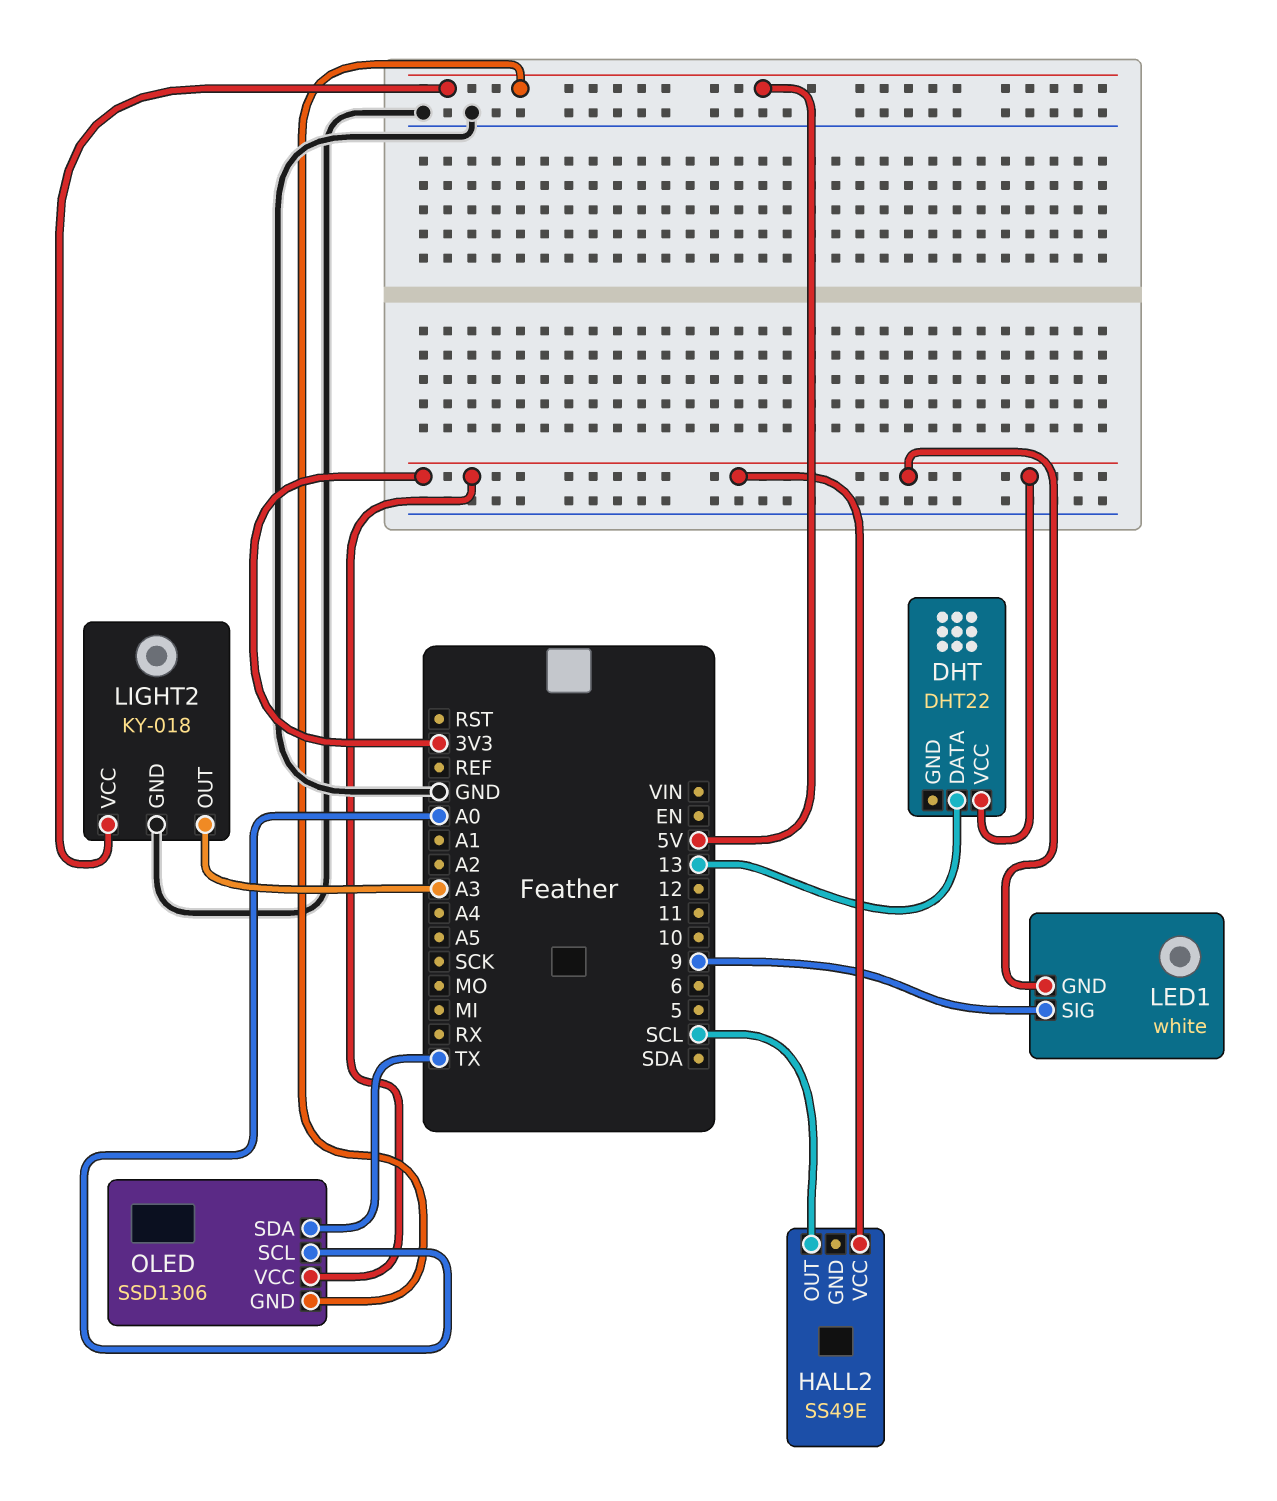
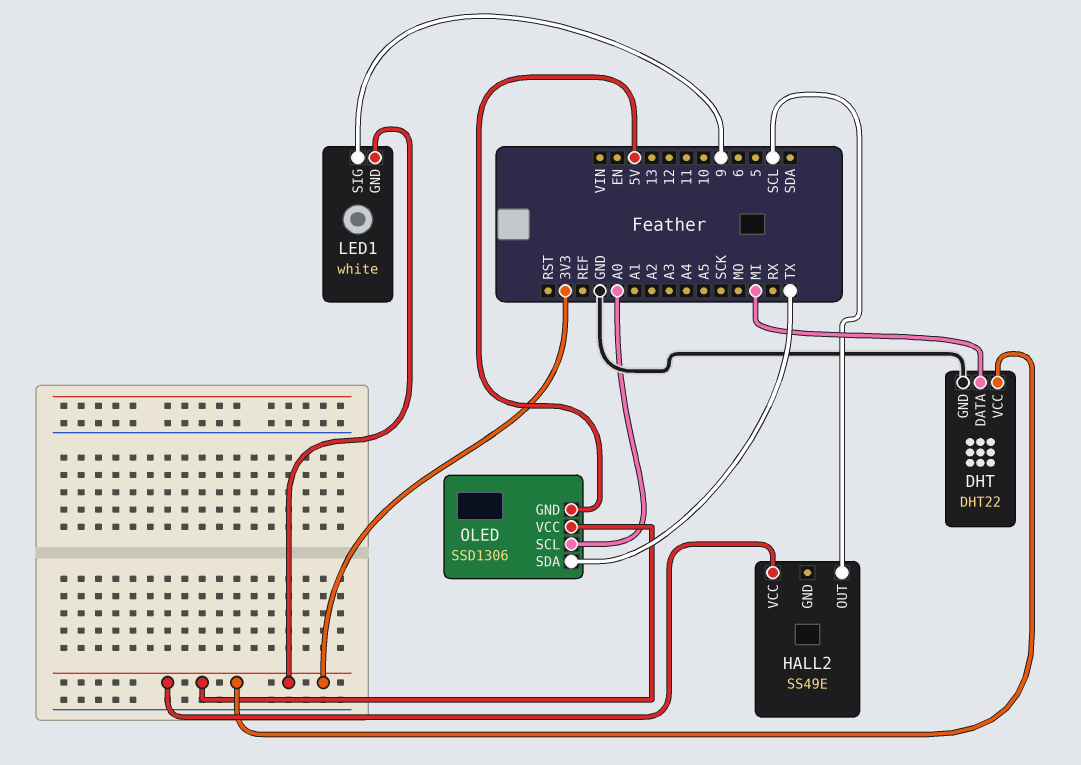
DHT pin DATA: 13 -> MI
DHT pin GND: none -> GND
LIGHT2: KY-018 -> none
LIGHT2 pin GND: GND -> none
LIGHT2 pin OUT: A3 -> none
LIGHT2 pin VCC: 5V -> none

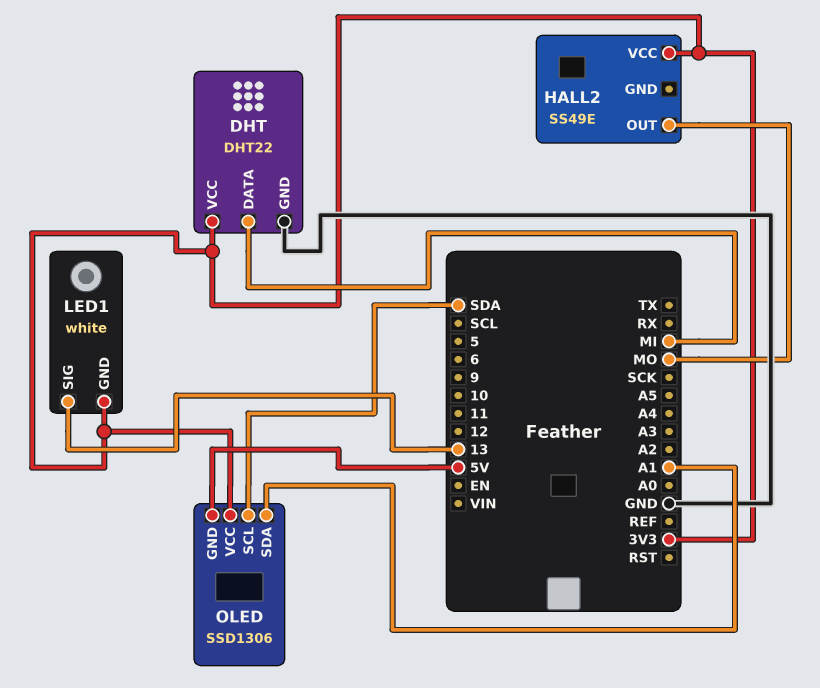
HALL2 pin OUT: SCL -> MO
LED1 pin SIG: 9 -> 13
OLED pin SCL: A0 -> SDA
OLED pin SDA: TX -> A1

